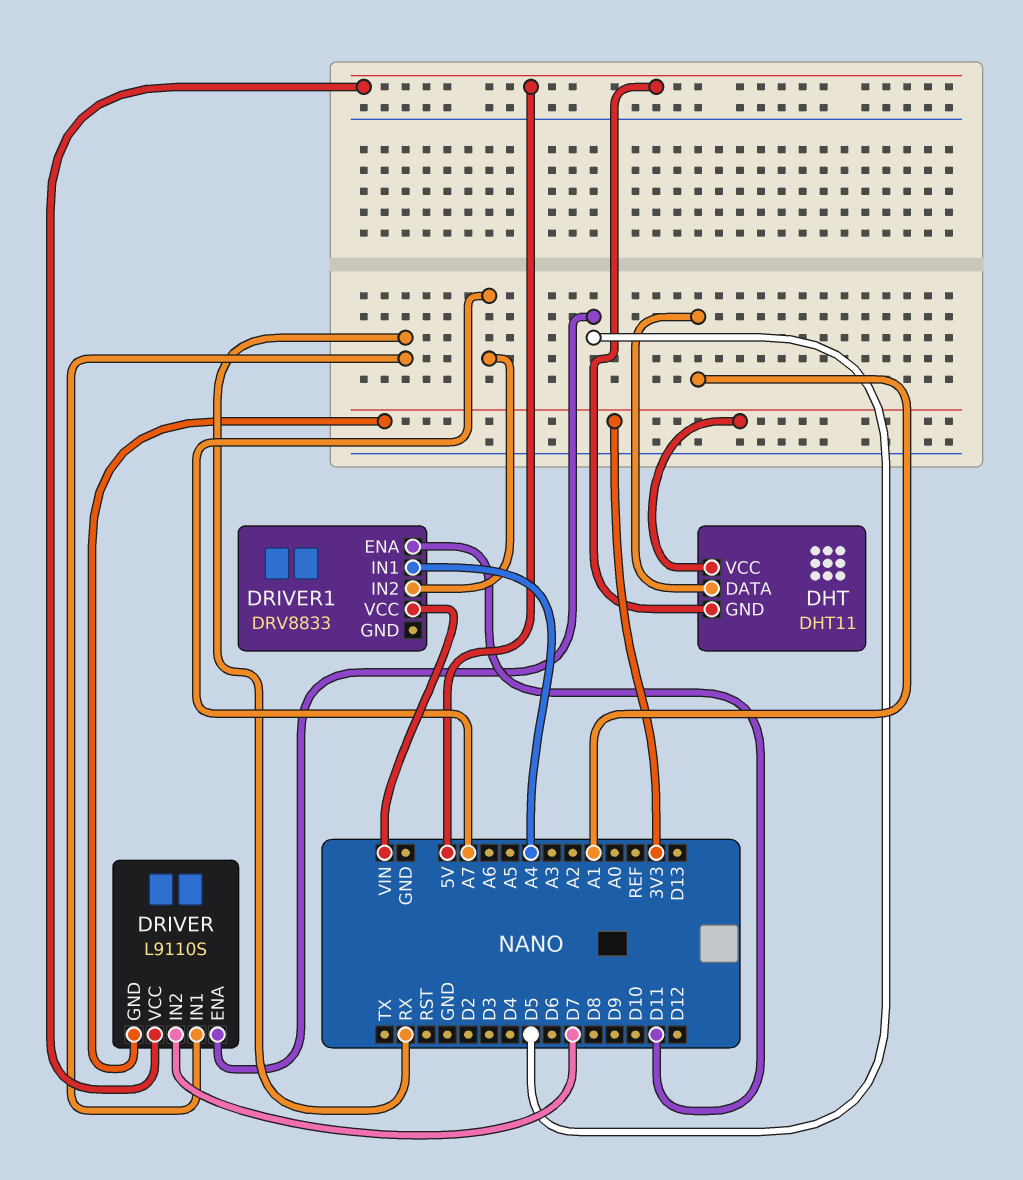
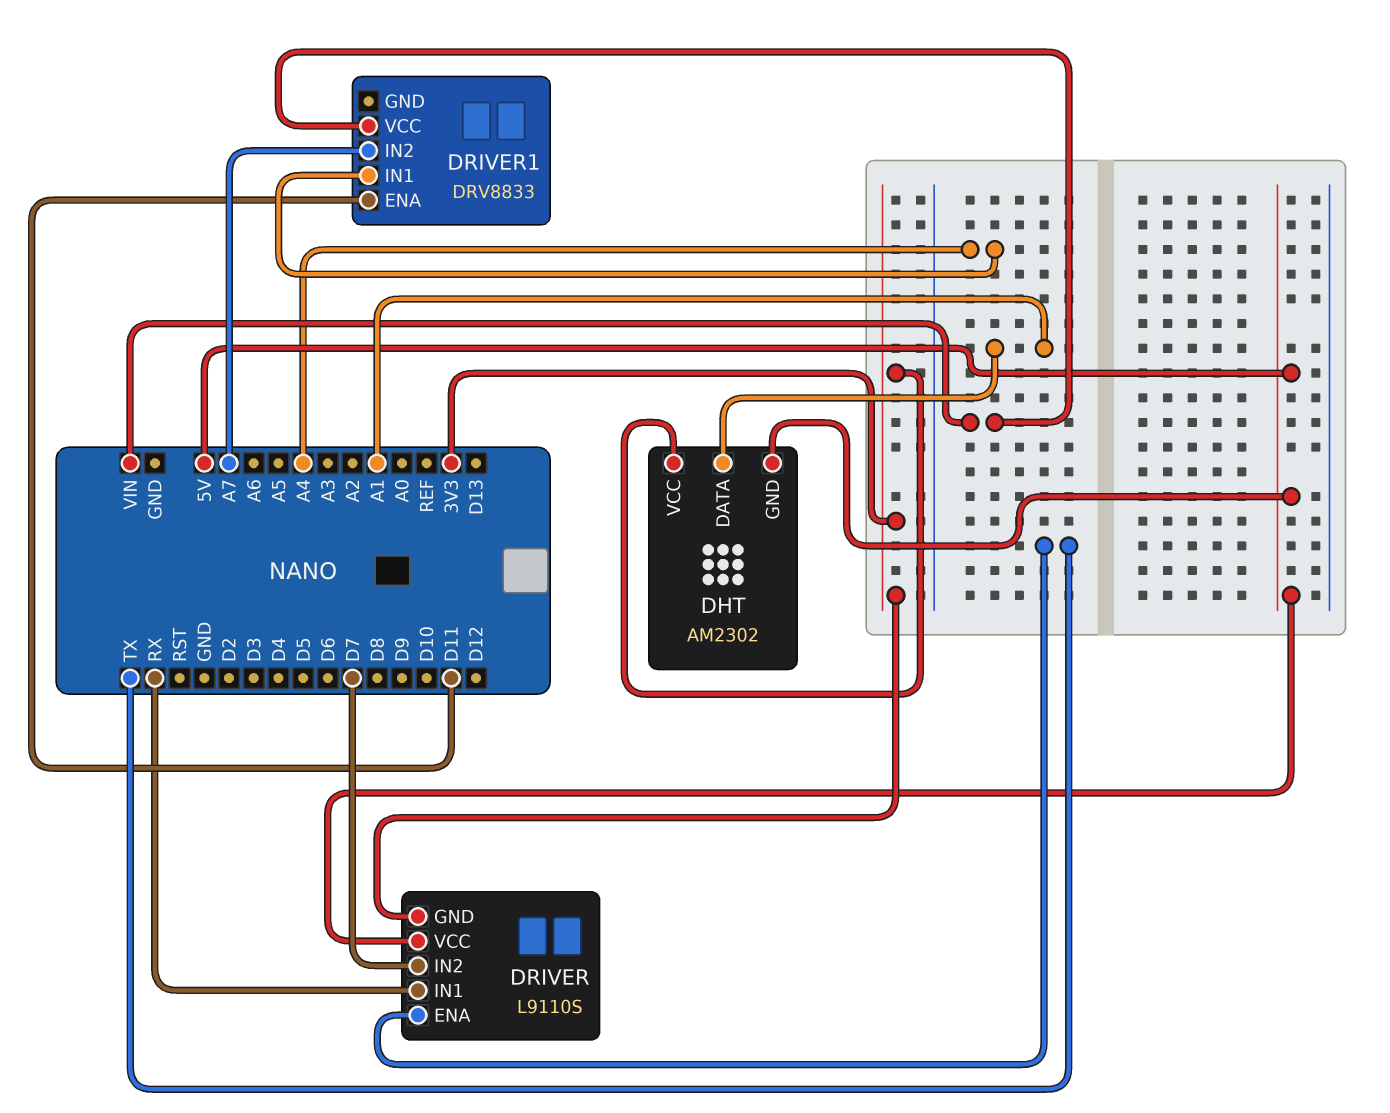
DHT: DHT11 -> AM2302
DRIVER pin ENA: D5 -> TX

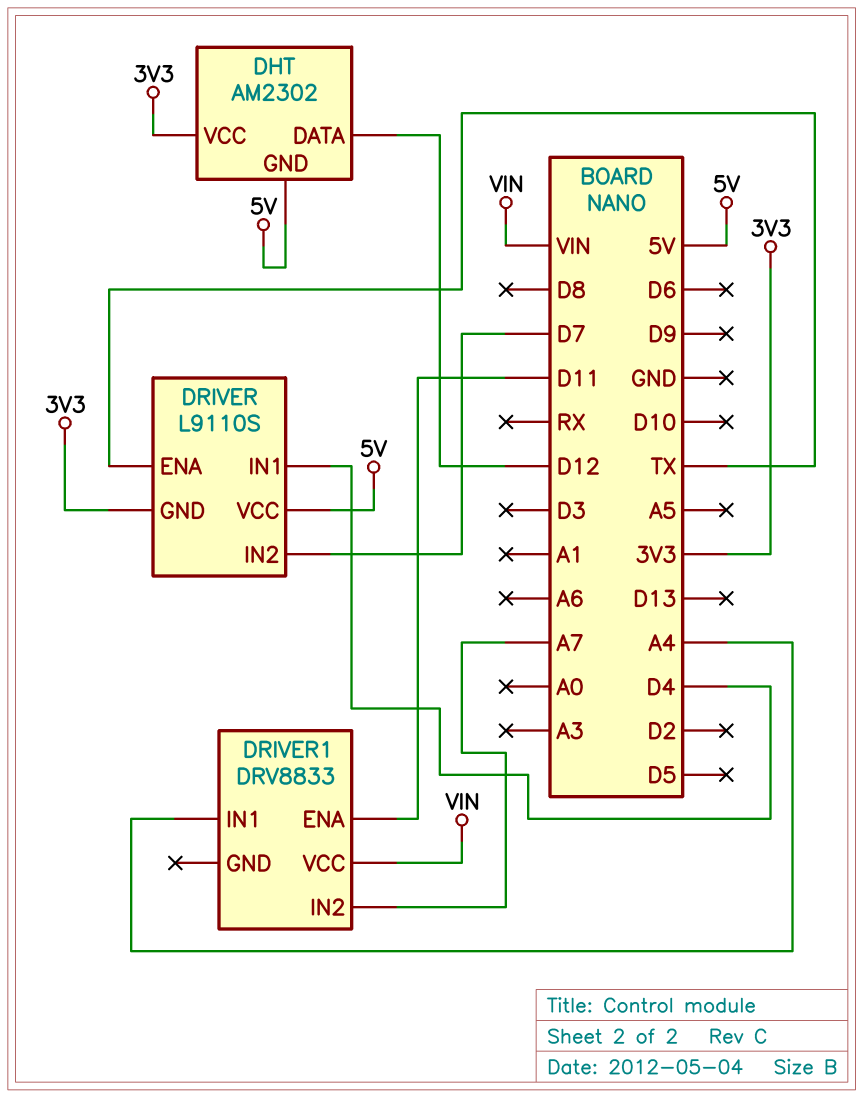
DHT pin DATA: A1 -> D12
DRIVER pin IN1: RX -> D4

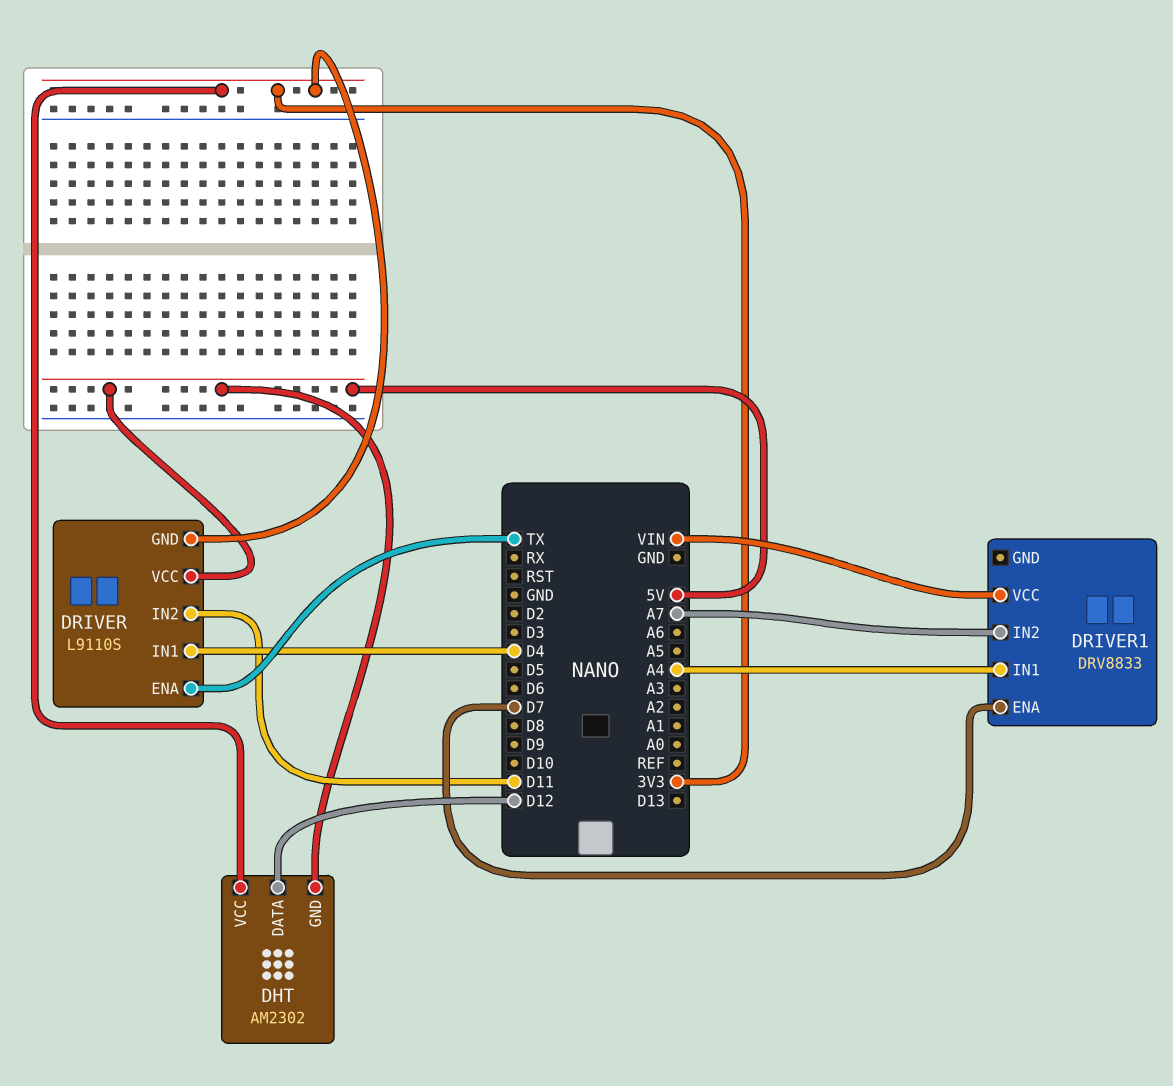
DRIVER pin IN2: D7 -> D11
DRIVER1 pin ENA: D11 -> D7

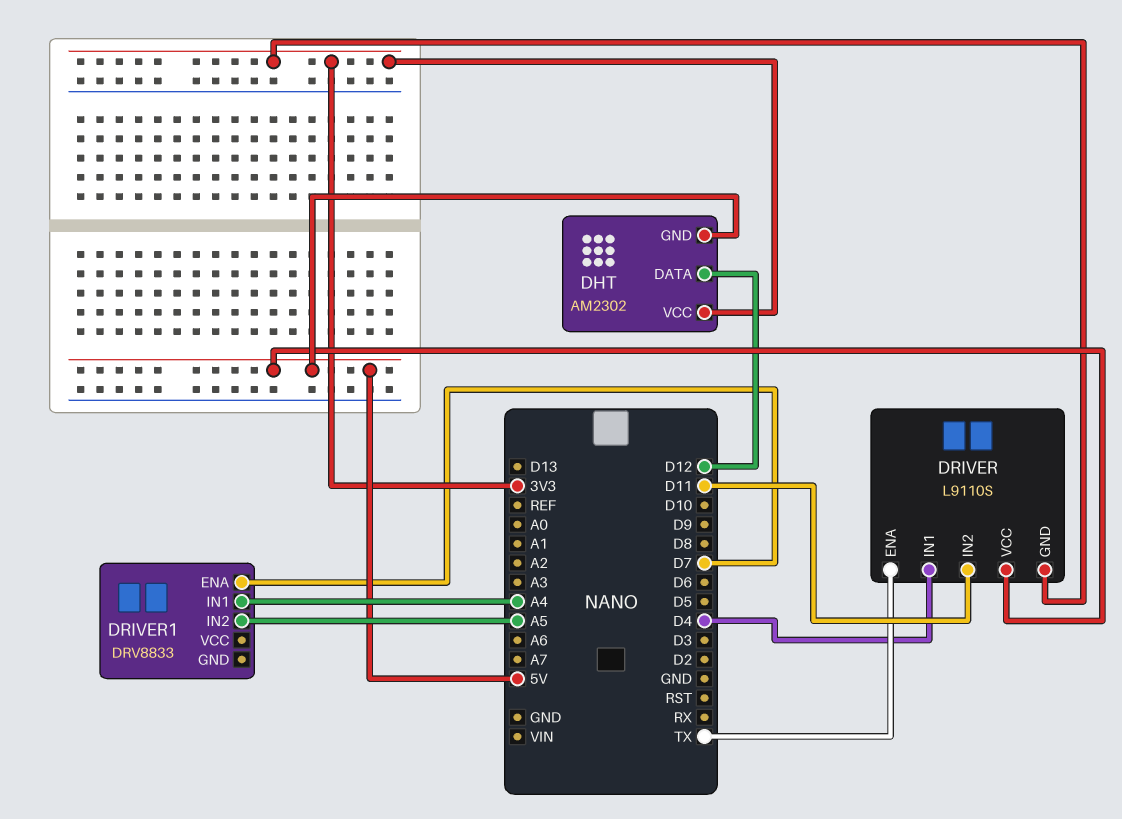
DRIVER1 pin IN2: A7 -> A5
DRIVER1 pin VCC: VIN -> none

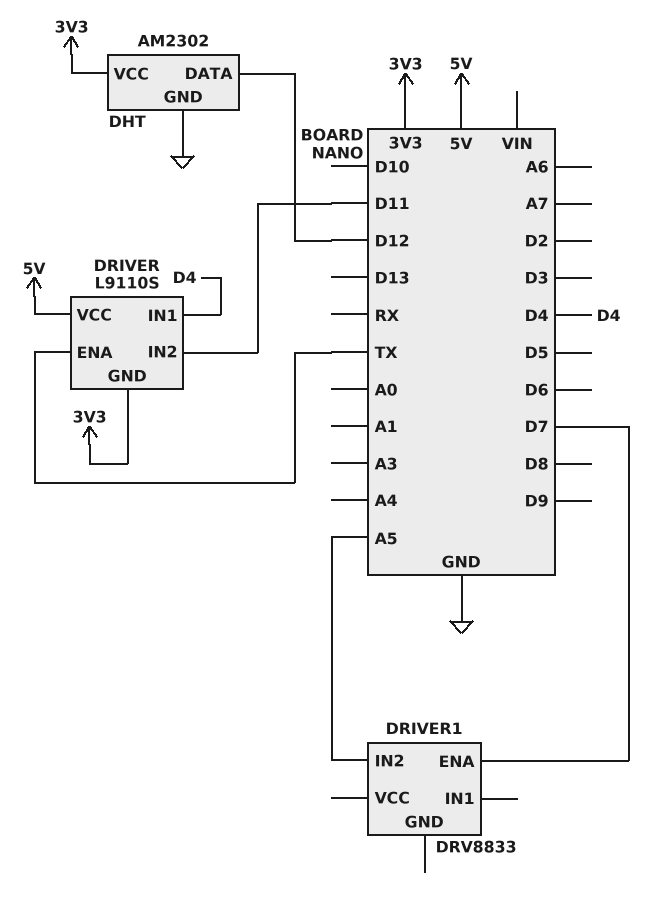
DHT pin GND: 5V -> GND
DRIVER1 pin IN1: A4 -> none

